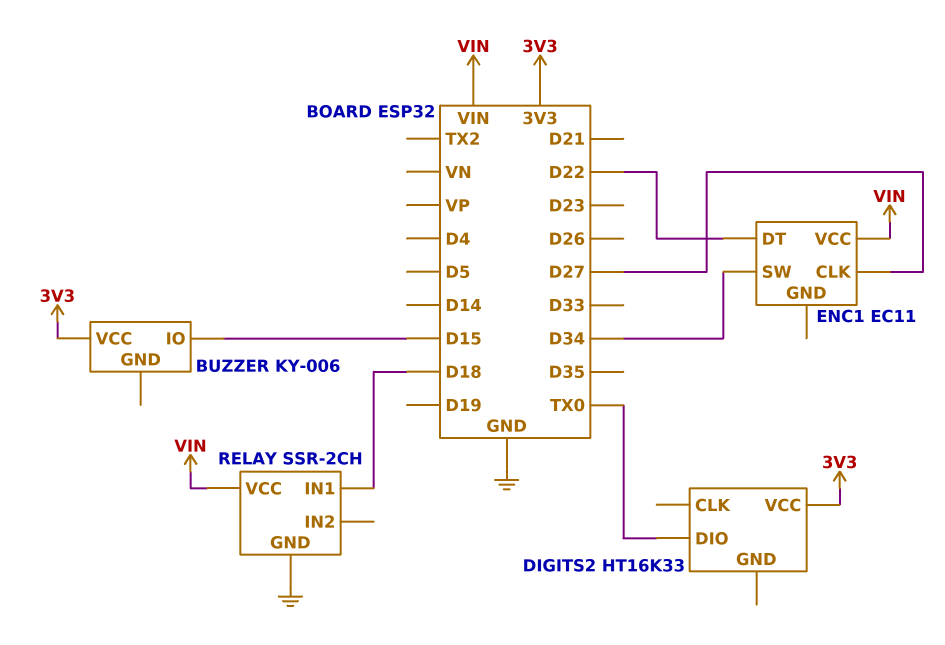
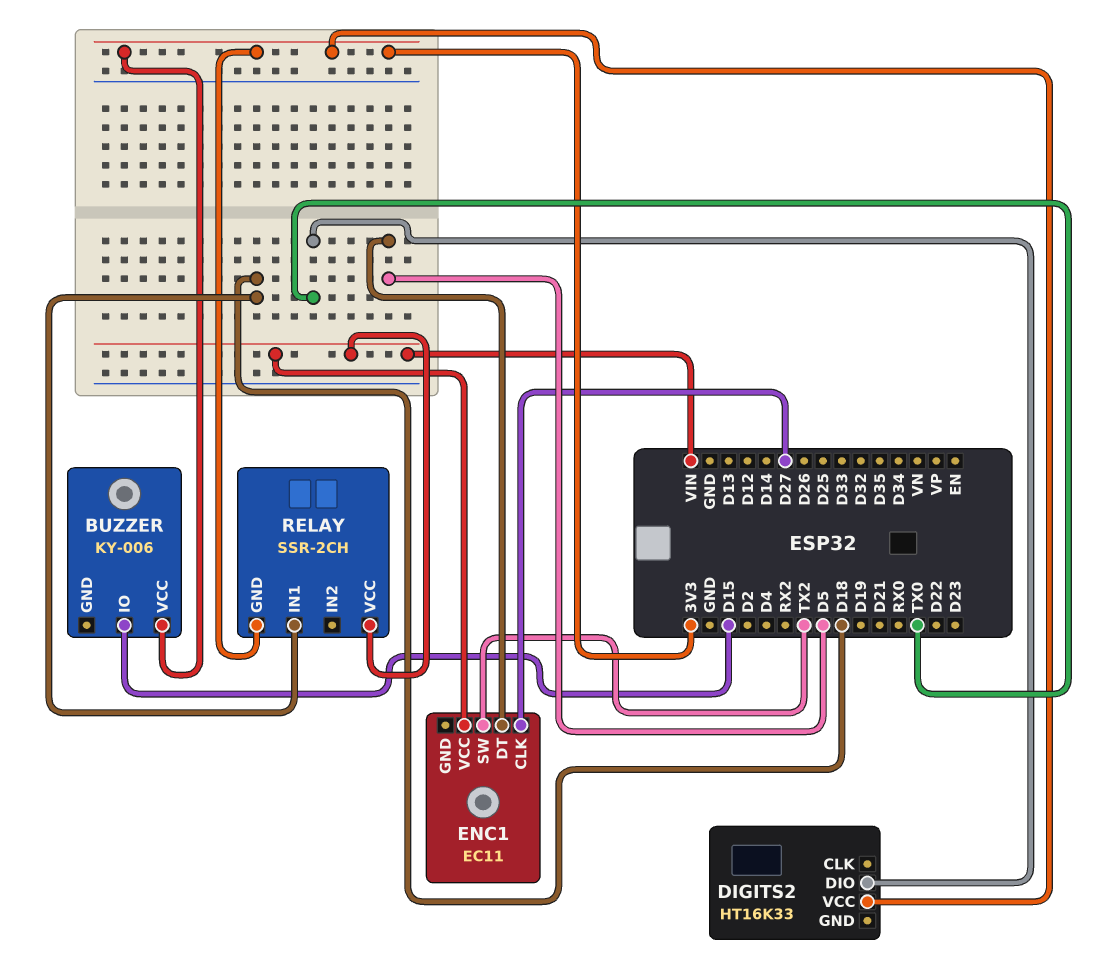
ENC1 pin DT: D22 -> D5
ENC1 pin SW: D34 -> TX2
RELAY pin GND: GND -> 3V3

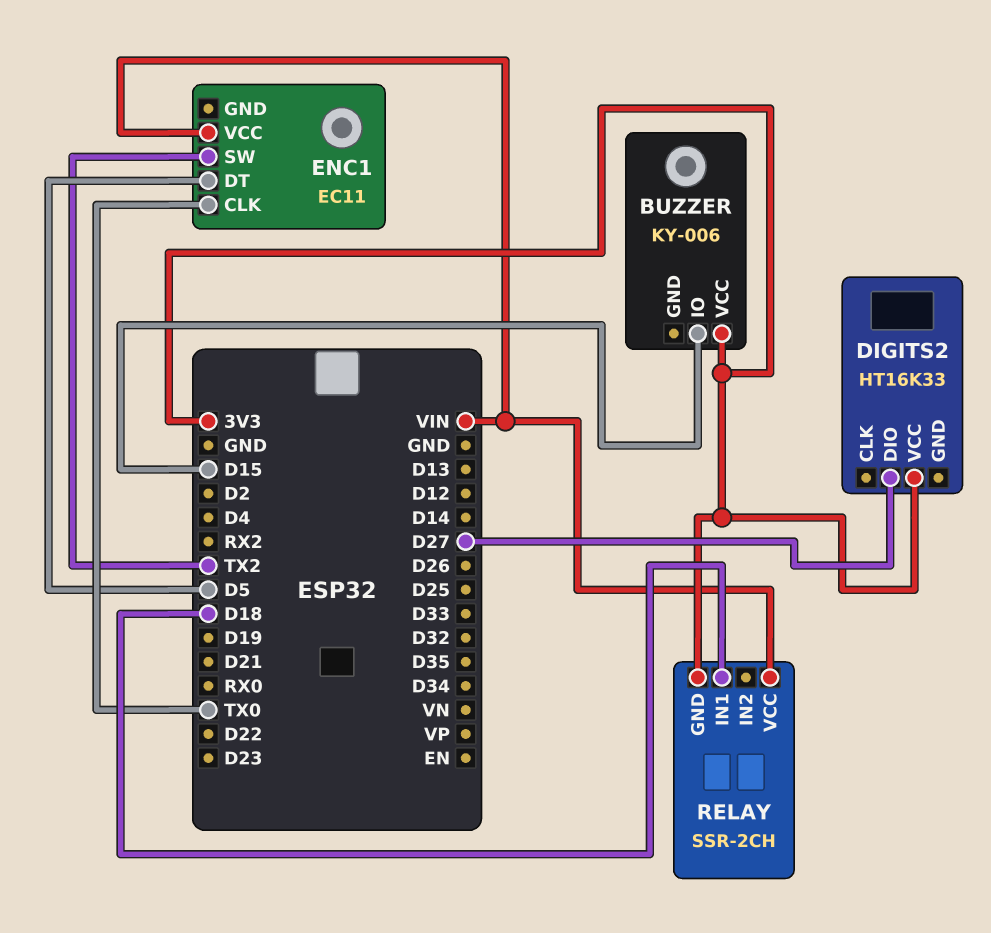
DIGITS2 pin DIO: TX0 -> D27
ENC1 pin CLK: D27 -> TX0

